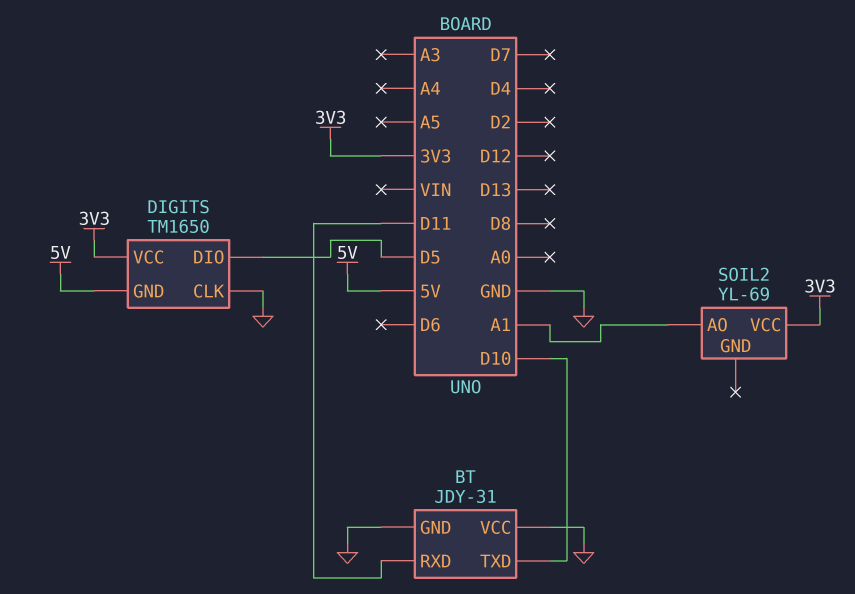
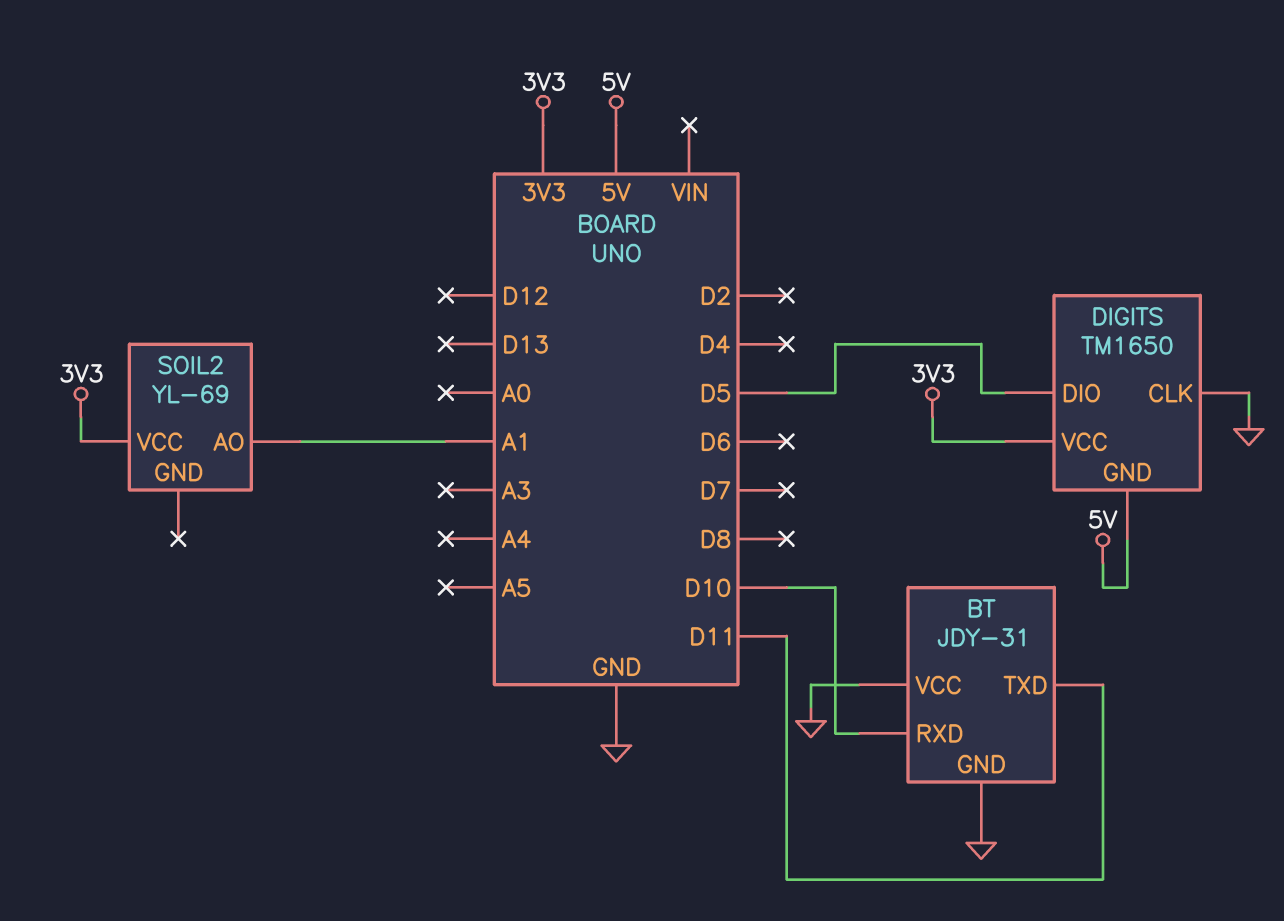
BT pin RXD: D11 -> D10
BT pin TXD: D10 -> D11

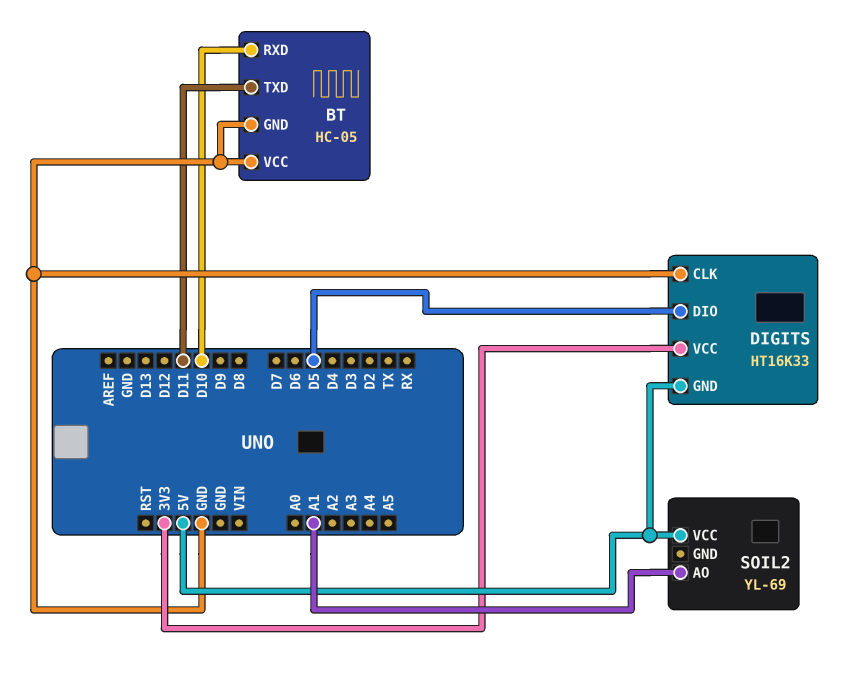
BT: JDY-31 -> HC-05
DIGITS: TM1650 -> HT16K33
SOIL2 pin VCC: 3V3 -> 5V

